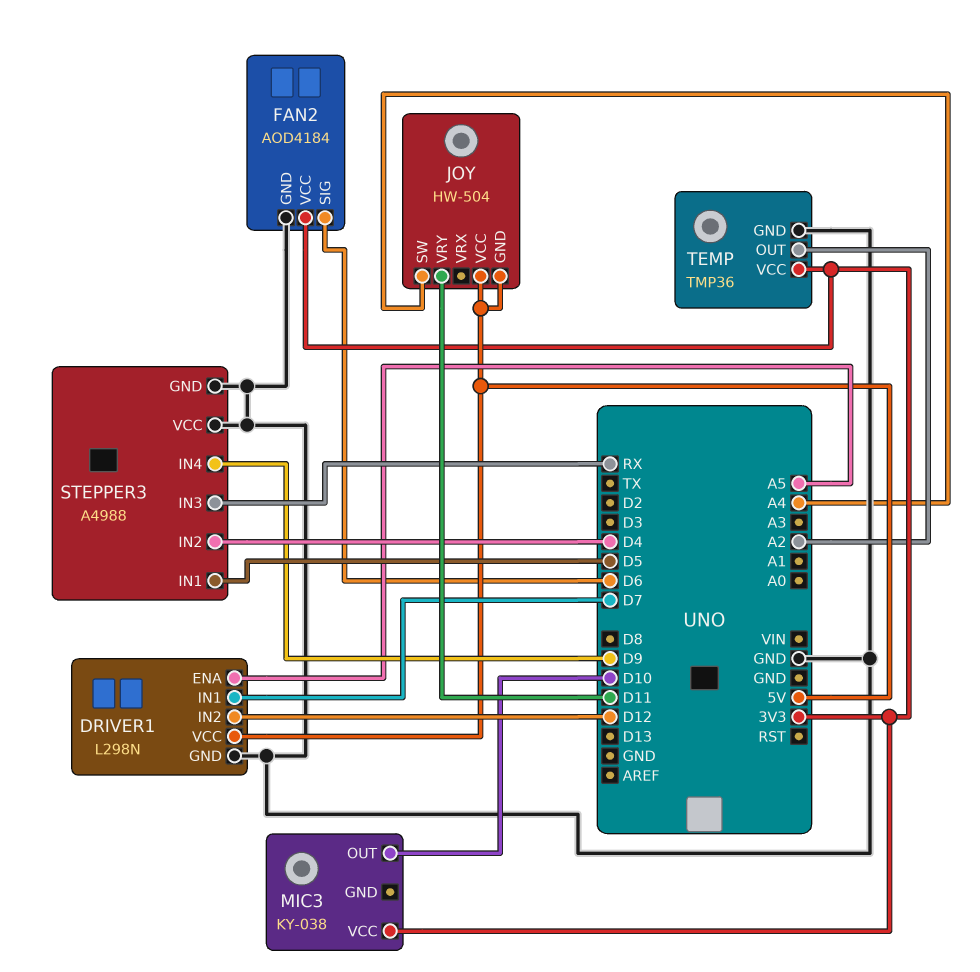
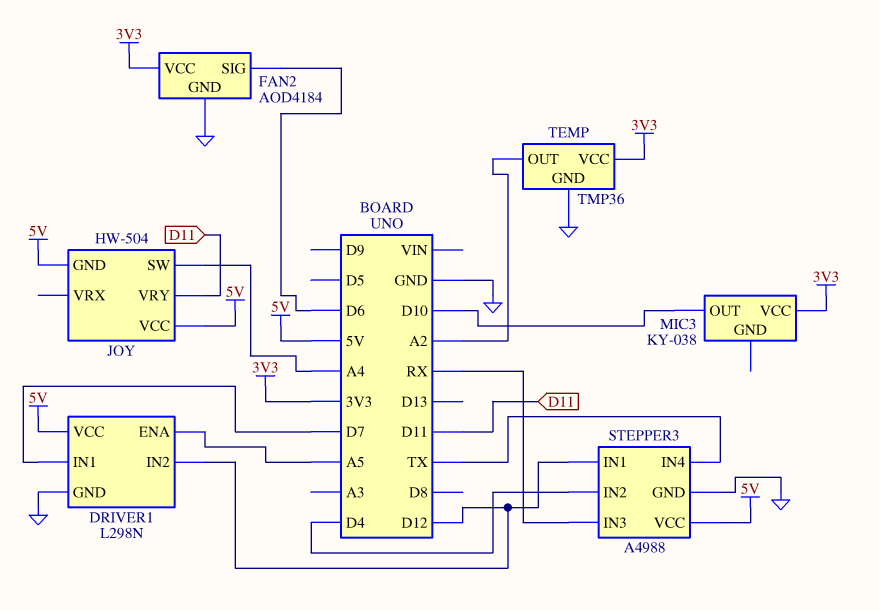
STEPPER3 pin IN1: D5 -> D12
STEPPER3 pin IN4: D9 -> TX
STEPPER3 pin VCC: GND -> 5V

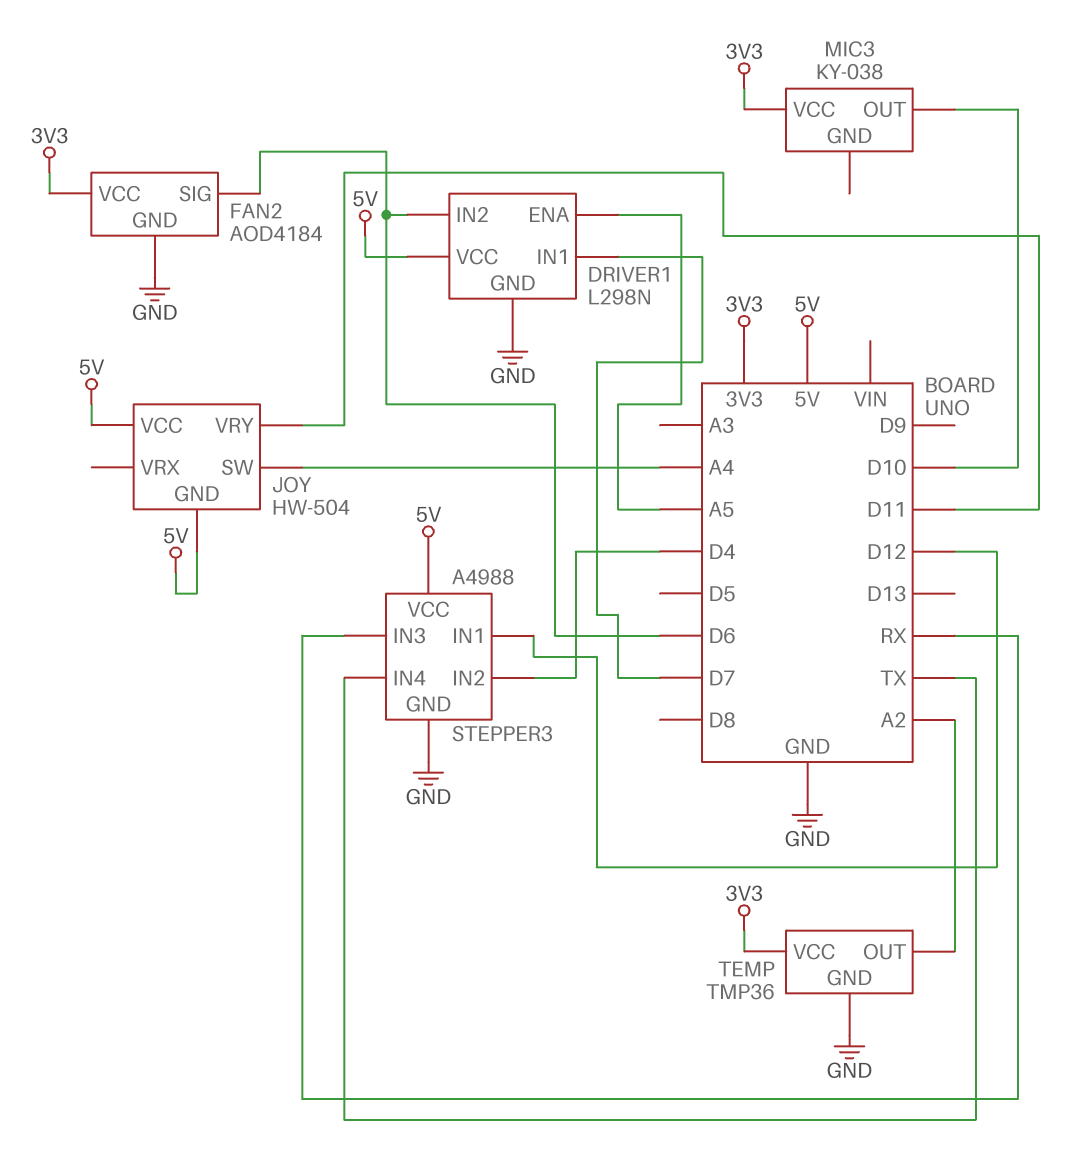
DRIVER1 pin IN2: D12 -> D6

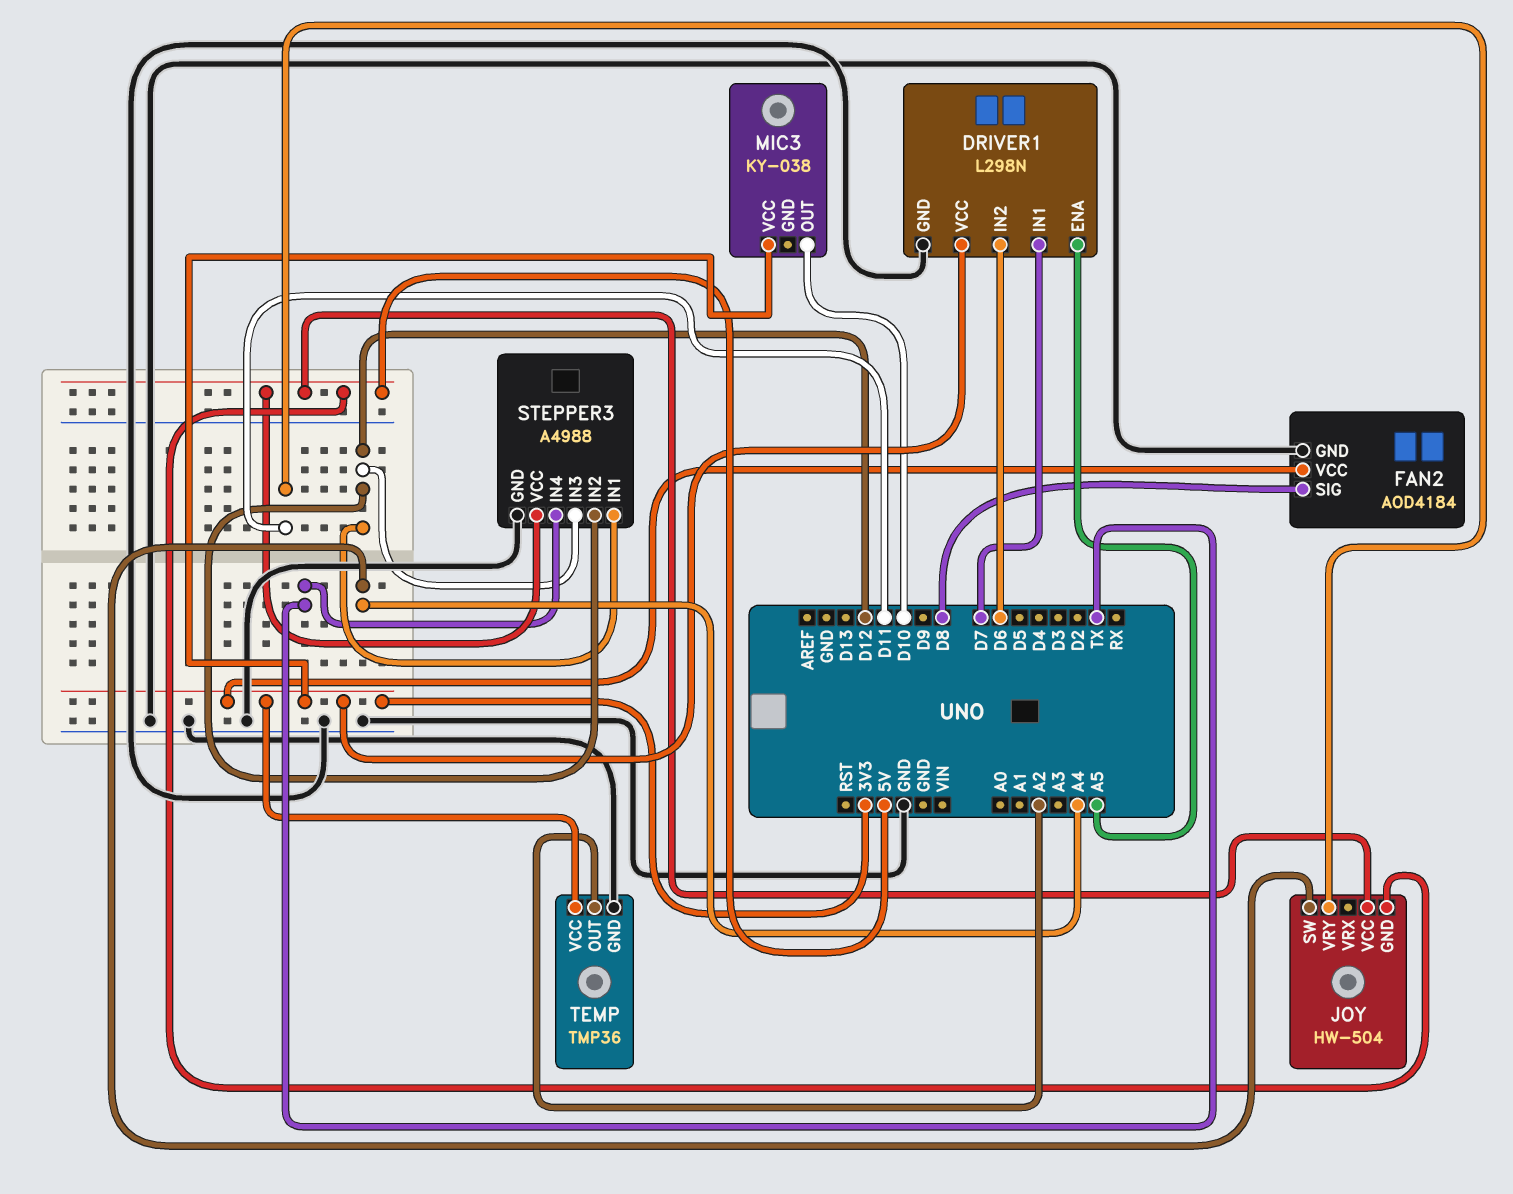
DRIVER1 pin VCC: 5V -> 3V3
FAN2 pin SIG: D6 -> D8
STEPPER3 pin IN2: D4 -> D12
STEPPER3 pin IN3: RX -> D12

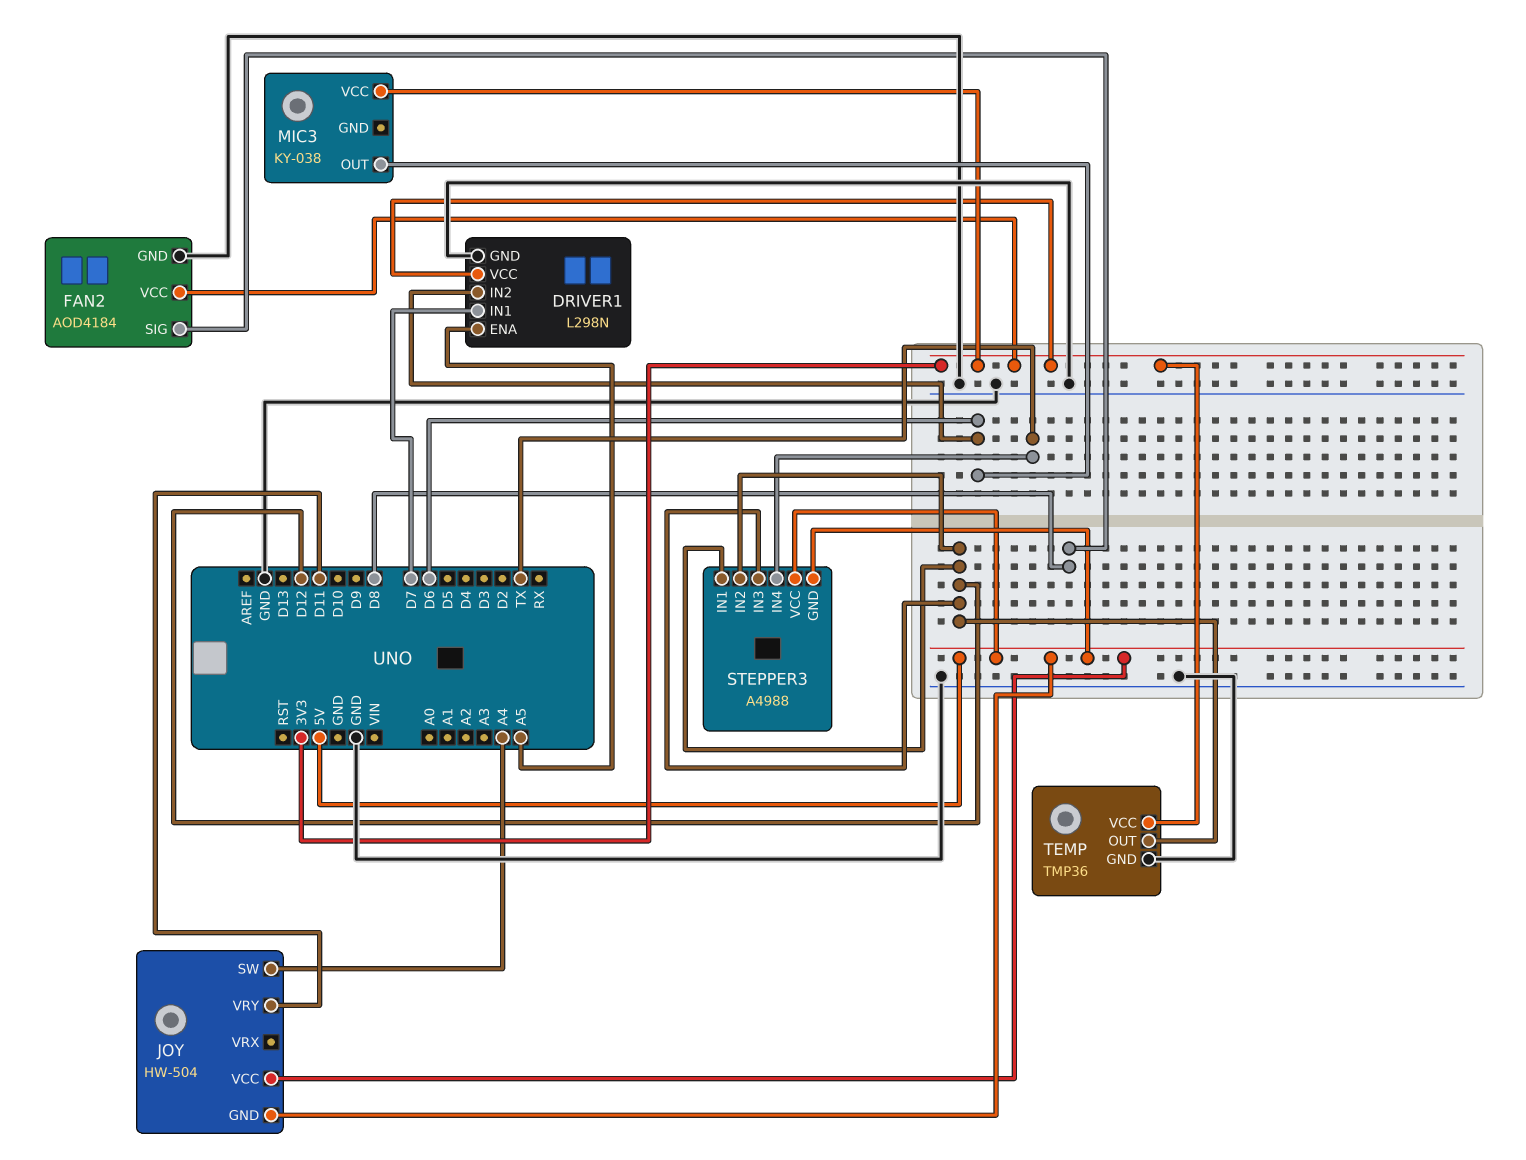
MIC3 pin OUT: D10 -> D6
STEPPER3 pin GND: GND -> 5V
TEMP pin OUT: A2 -> D12

